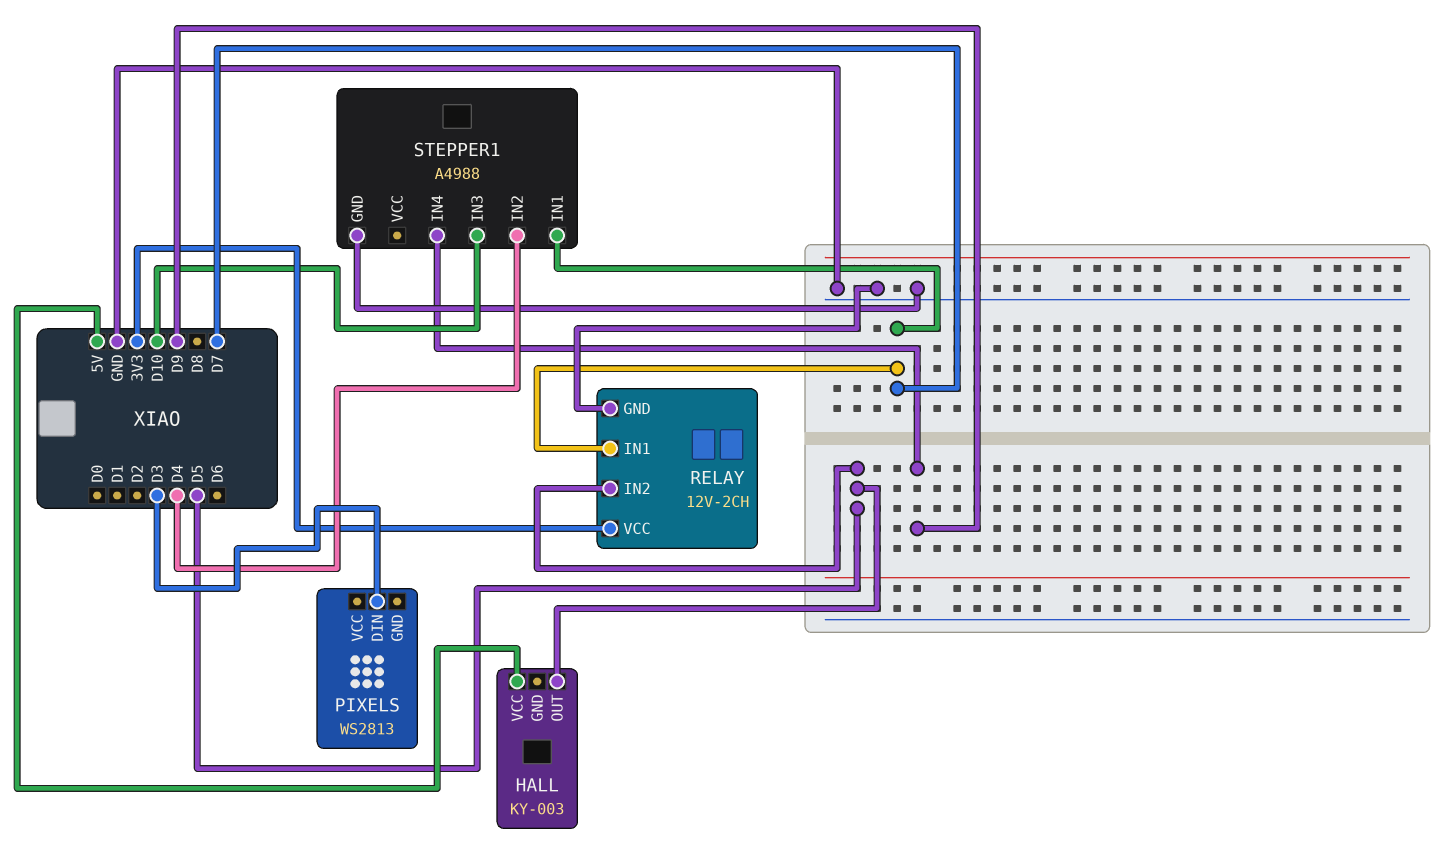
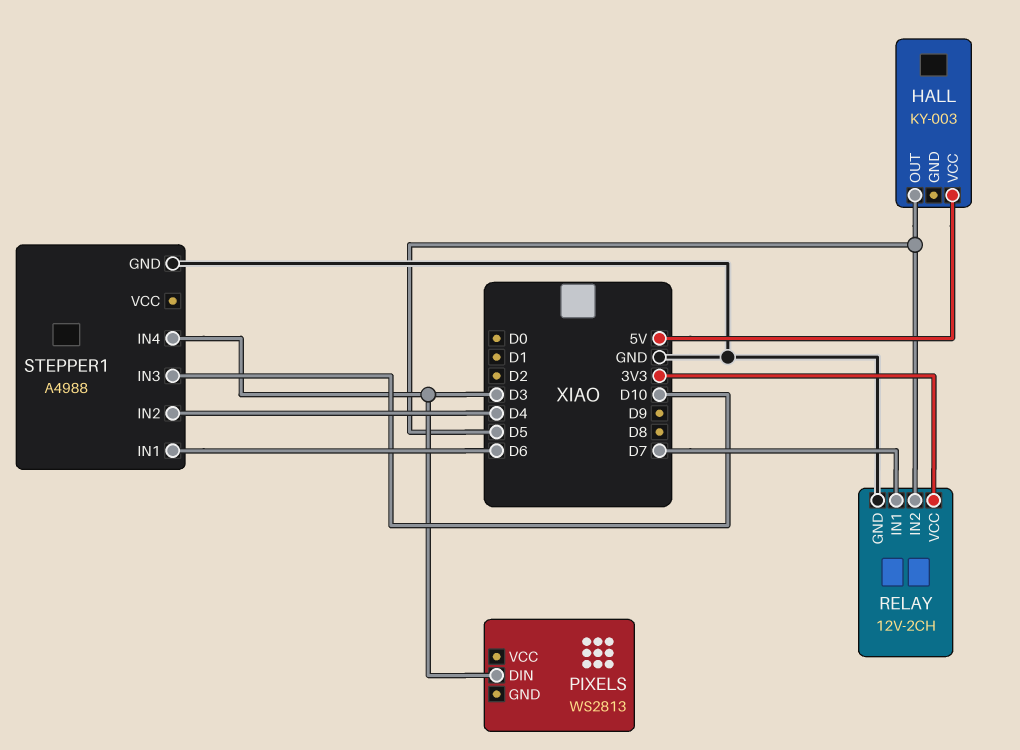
STEPPER1 pin IN1: D7 -> D6
STEPPER1 pin IN4: D9 -> D3

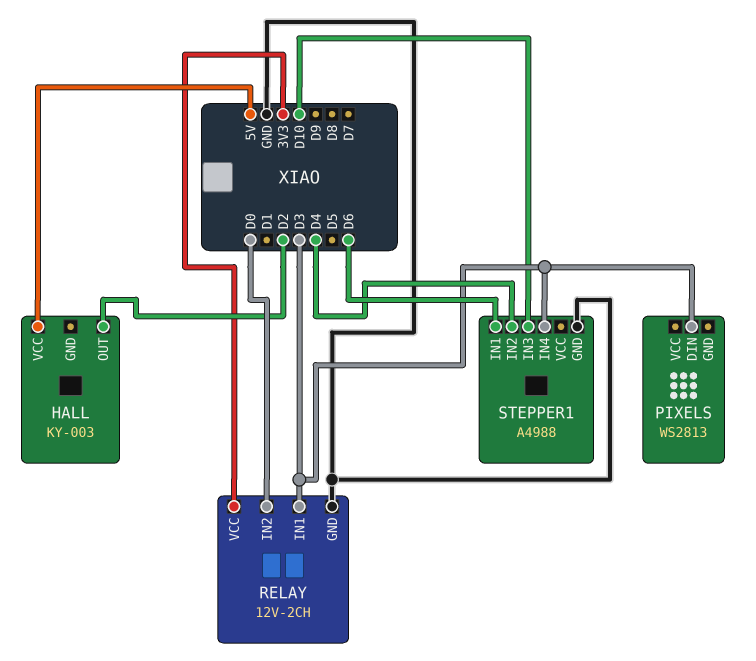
HALL pin OUT: D5 -> D2
RELAY pin IN1: D7 -> D3
RELAY pin IN2: D5 -> D0

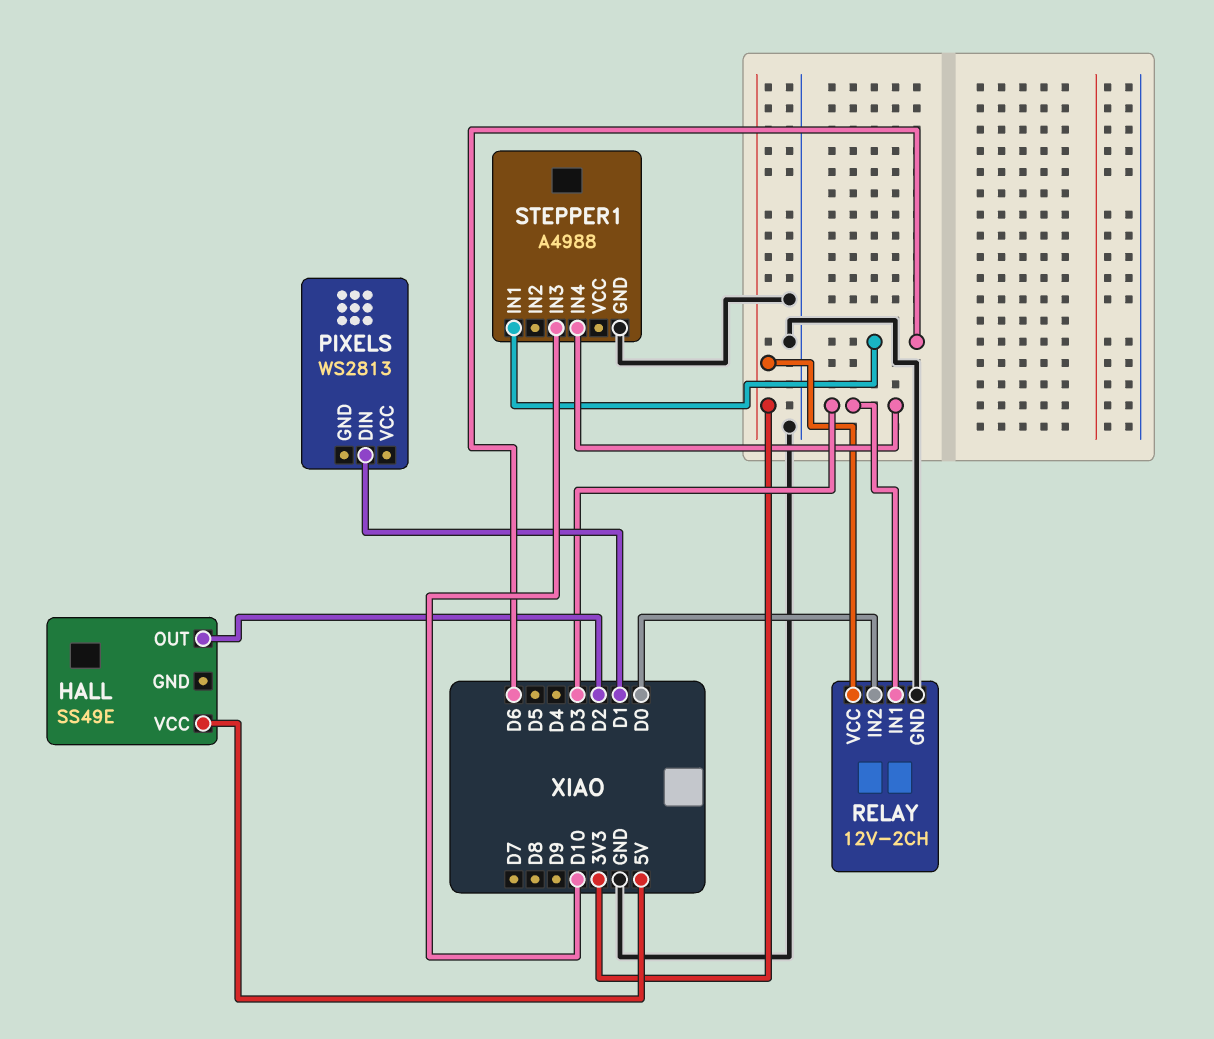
HALL: KY-003 -> SS49E
PIXELS pin DIN: D3 -> D1
STEPPER1 pin IN2: D4 -> none

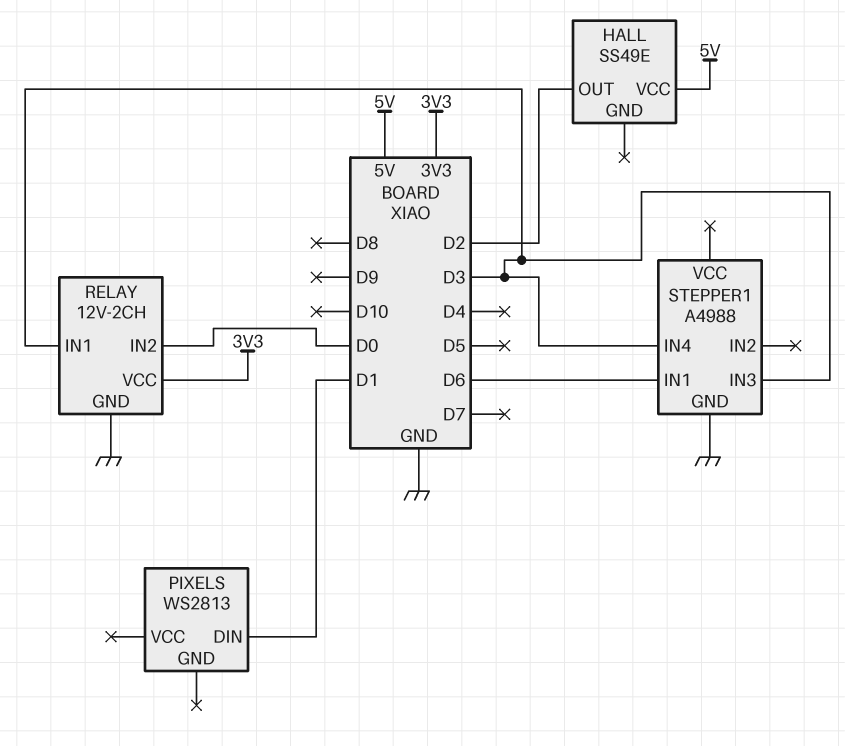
STEPPER1 pin IN3: D10 -> D3

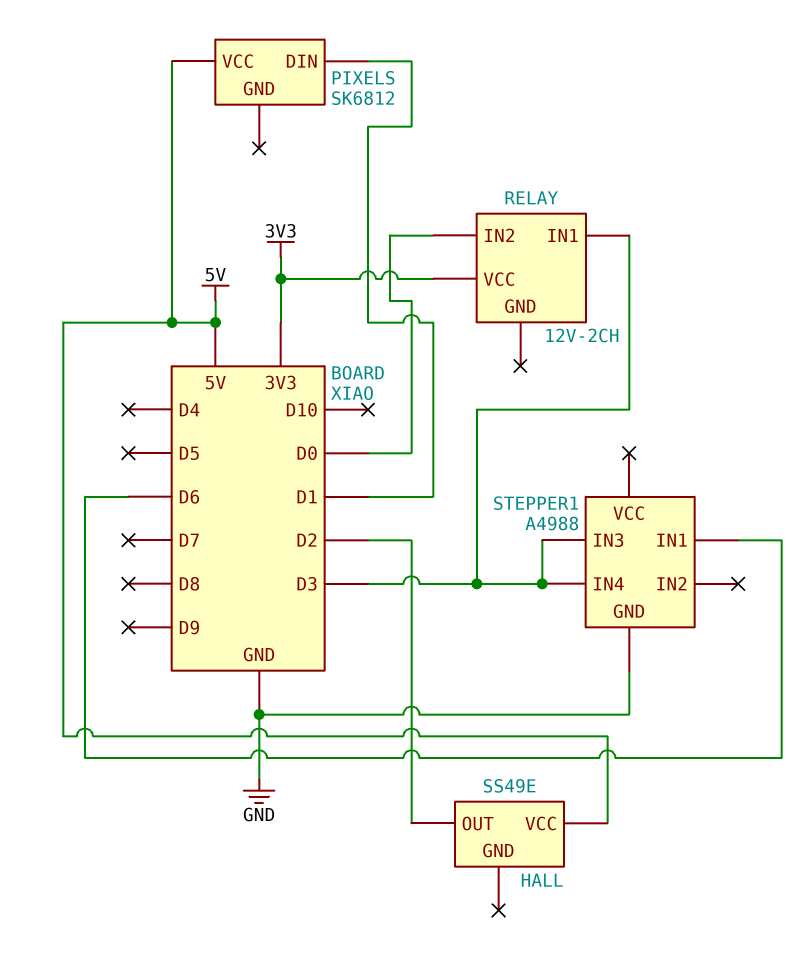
PIXELS: WS2813 -> SK6812
PIXELS pin VCC: none -> 5V
RELAY pin GND: GND -> none

